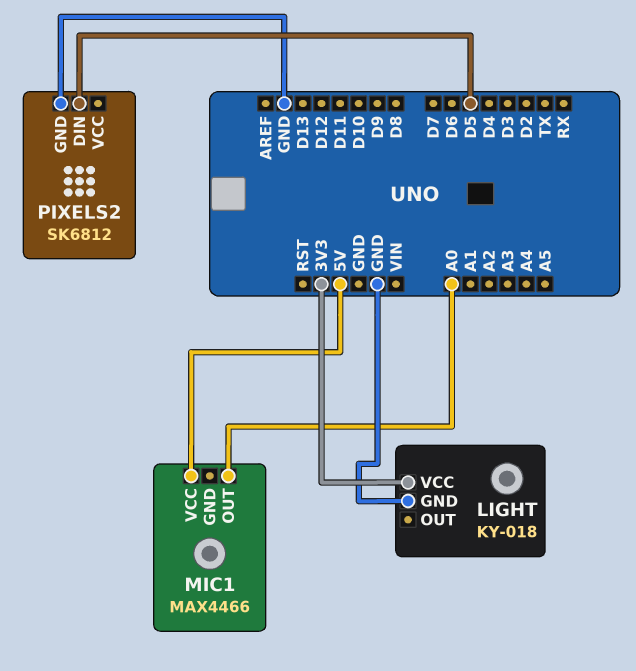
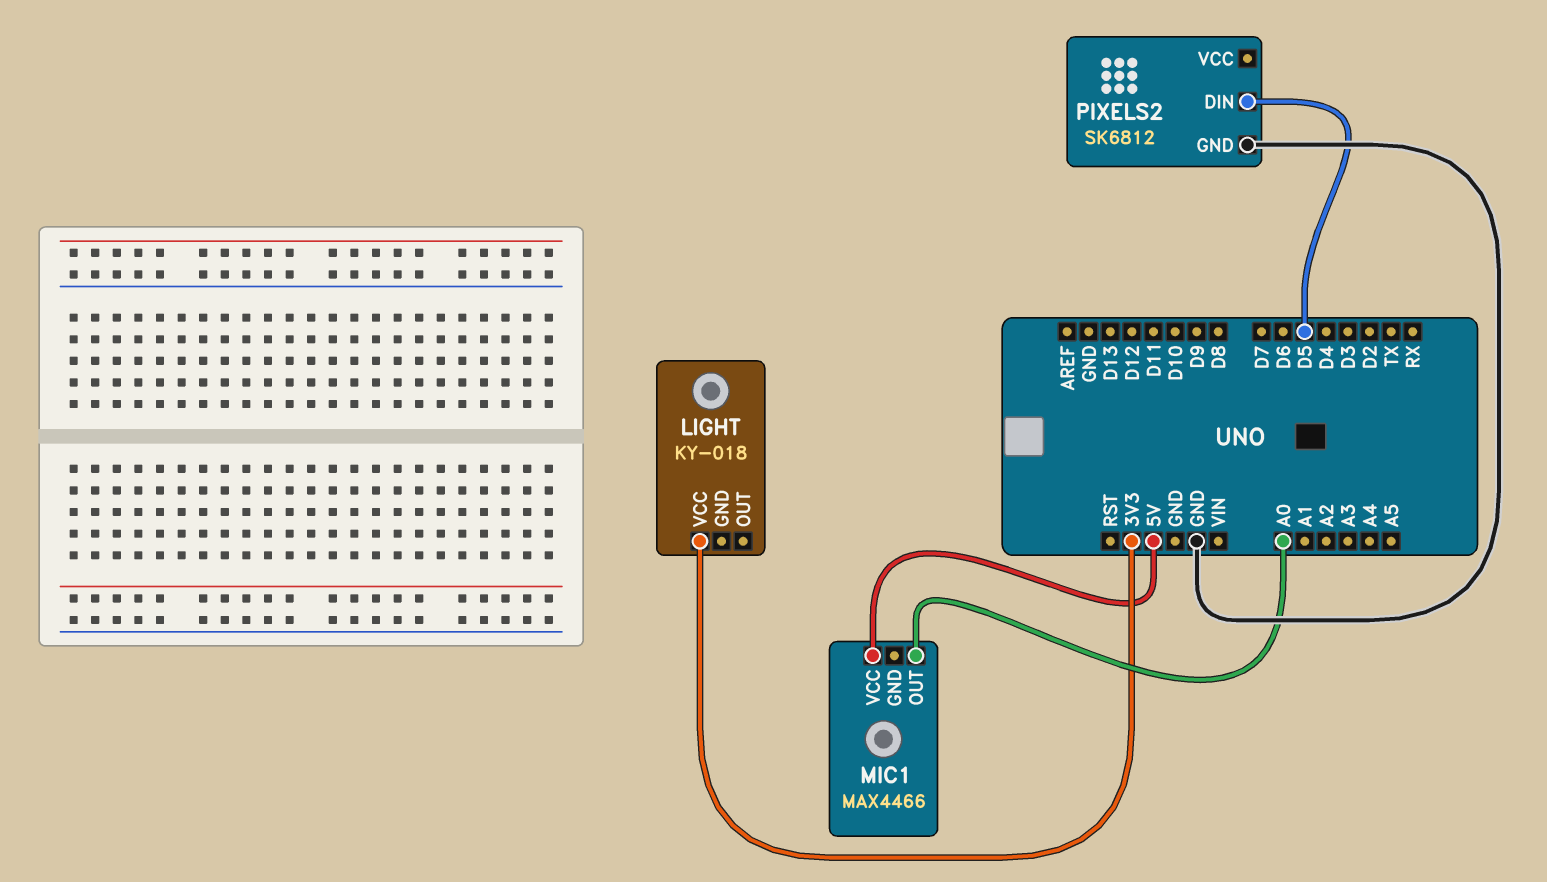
LIGHT pin GND: GND -> none

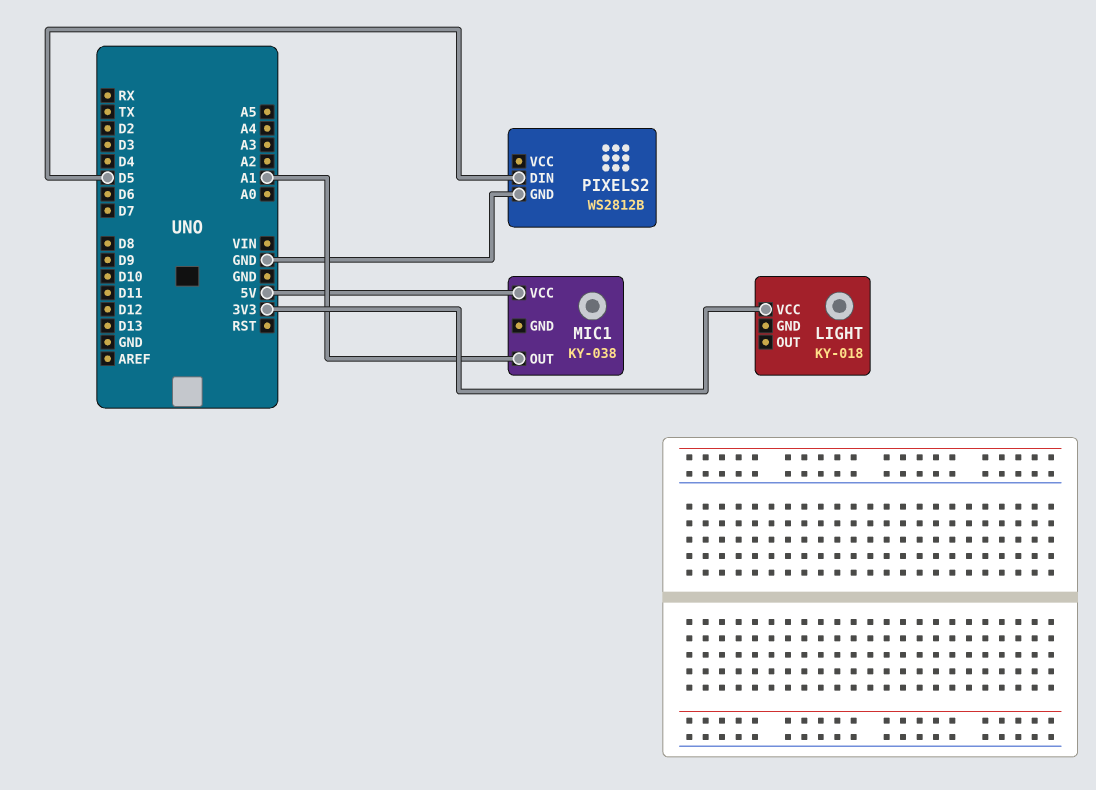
MIC1: MAX4466 -> KY-038
MIC1 pin OUT: A0 -> A1
PIXELS2: SK6812 -> WS2812B

